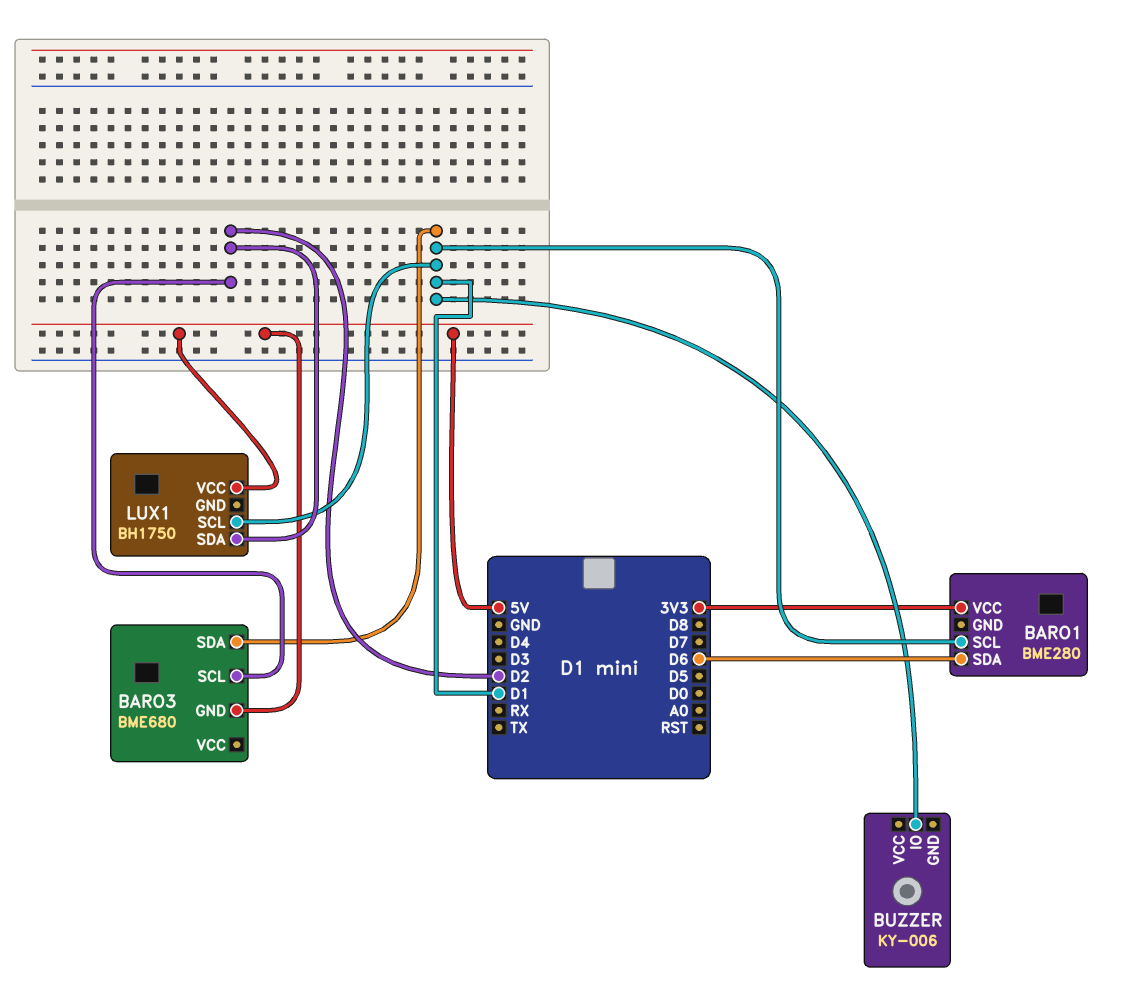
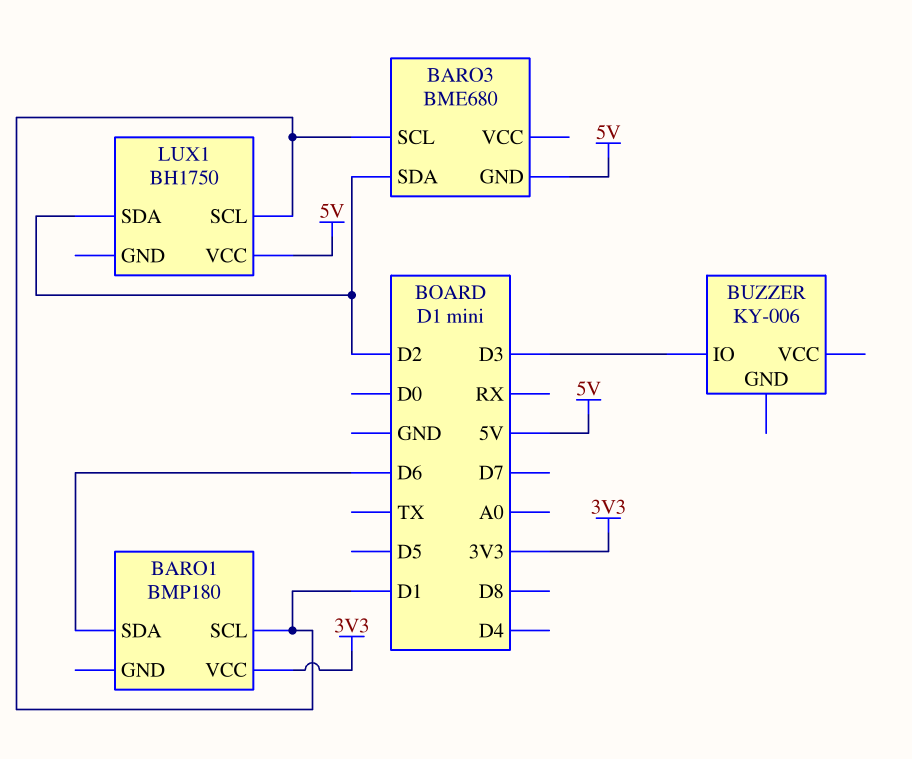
BARO1: BME280 -> BMP180
BARO3 pin SCL: D2 -> D1
BARO3 pin SDA: D1 -> D2
BUZZER pin IO: D1 -> D3

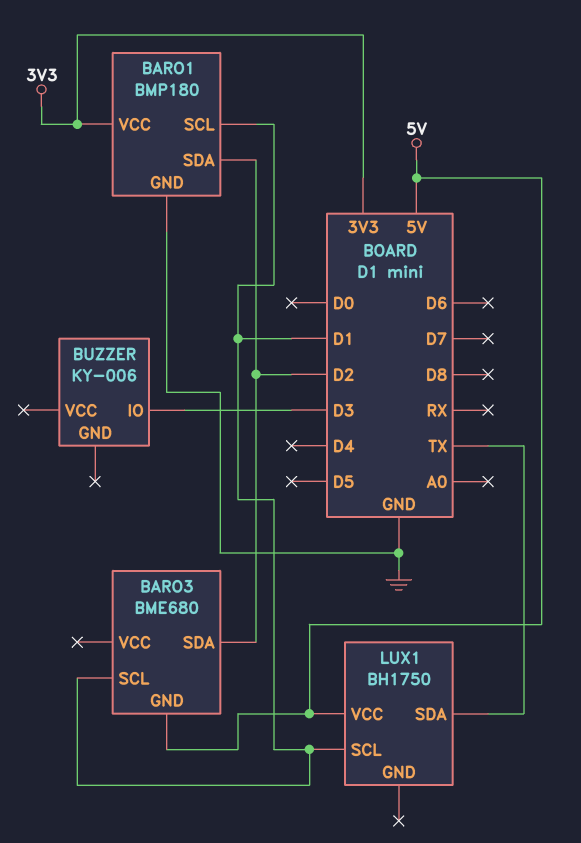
BARO1 pin GND: none -> GND
BARO1 pin SDA: D6 -> D2
LUX1 pin SDA: D2 -> TX

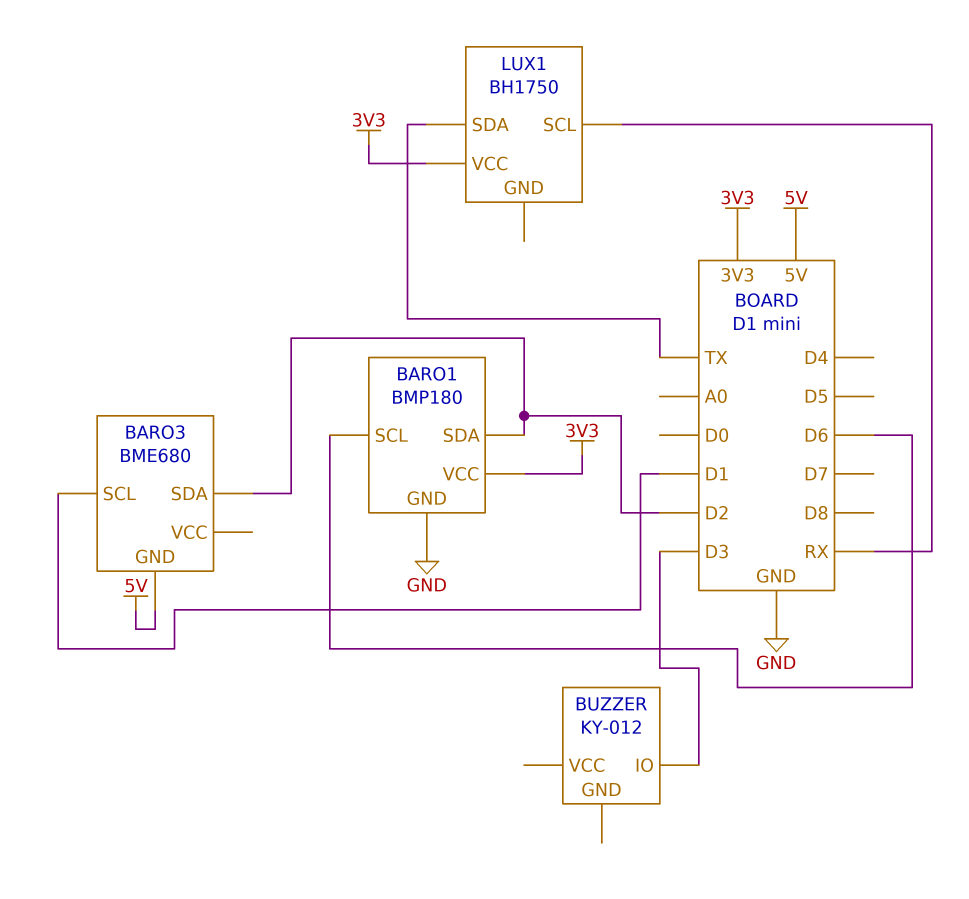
BARO1 pin SCL: D1 -> D6
BUZZER: KY-006 -> KY-012
LUX1 pin SCL: D1 -> RX
LUX1 pin VCC: 5V -> 3V3

